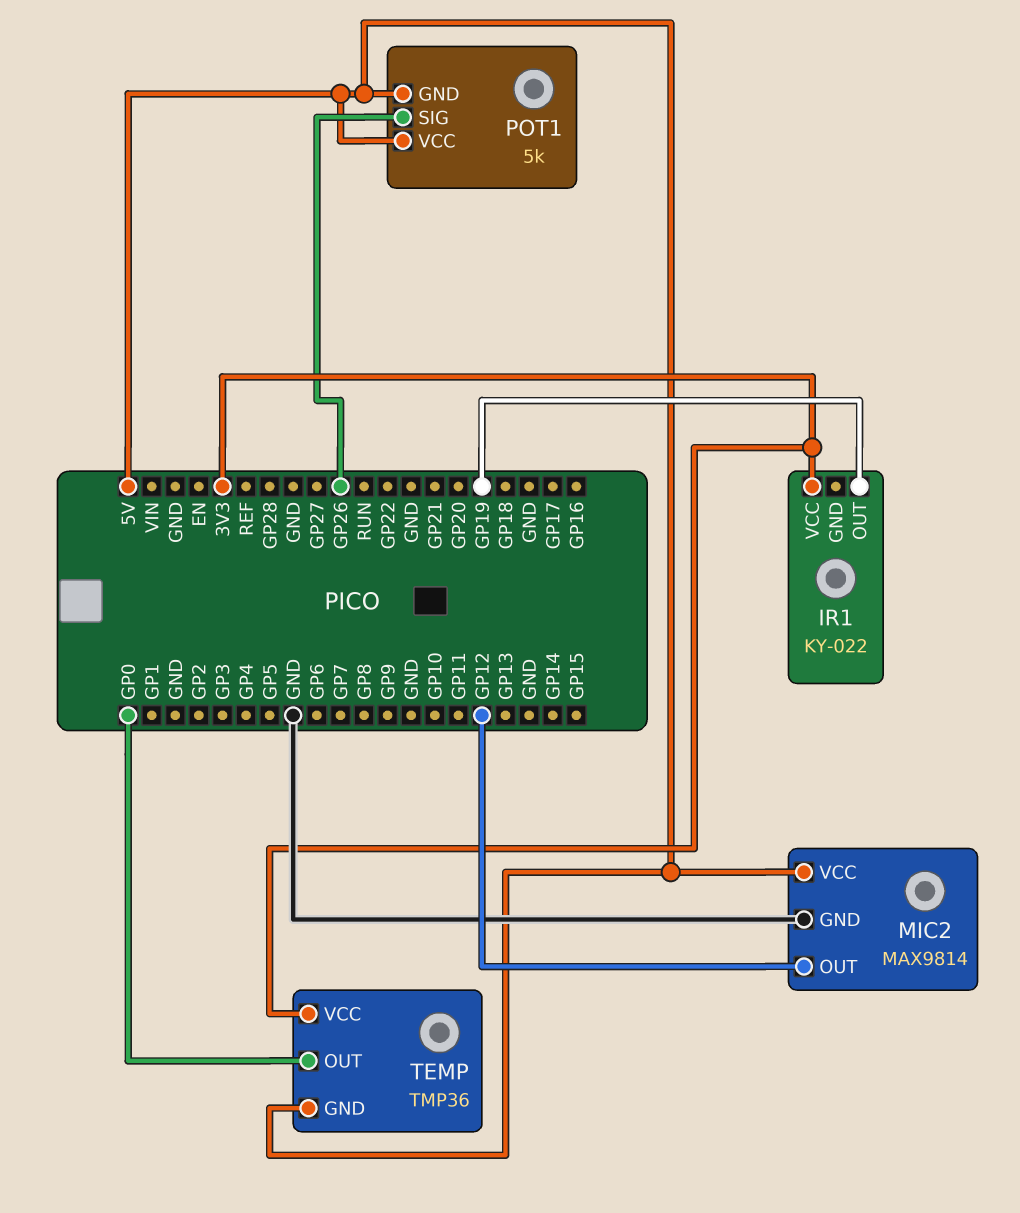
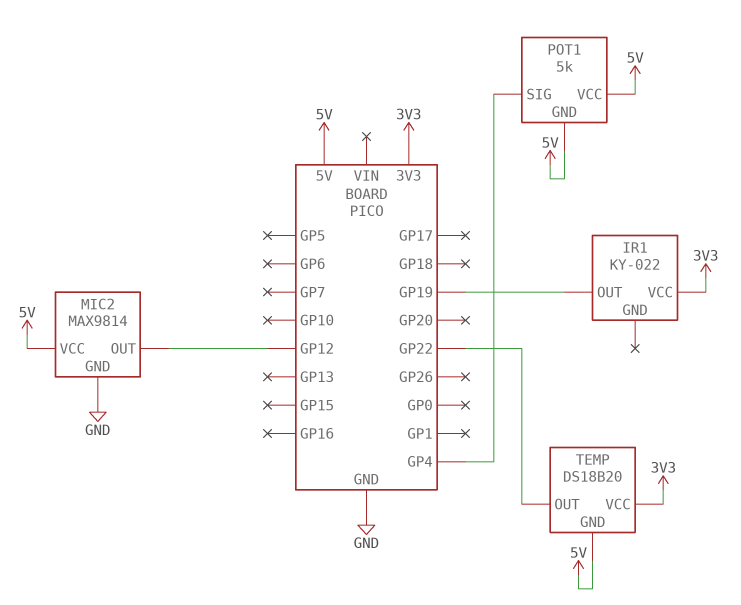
POT1 pin SIG: GP26 -> GP4
TEMP: TMP36 -> DS18B20
TEMP pin OUT: GP0 -> GP22

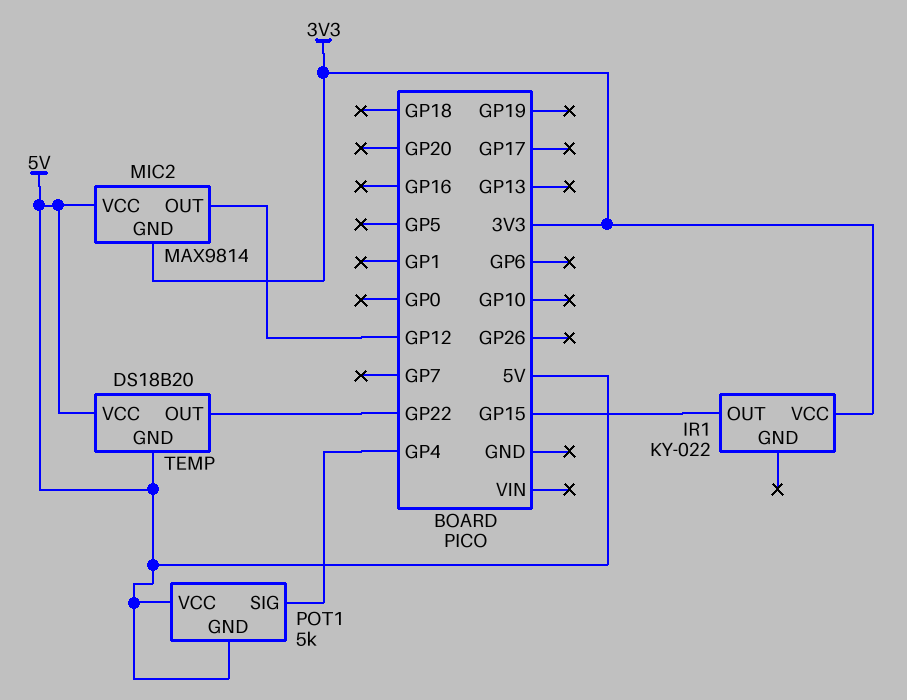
IR1 pin OUT: GP19 -> GP15
MIC2 pin GND: GND -> 3V3
TEMP pin VCC: 3V3 -> 5V

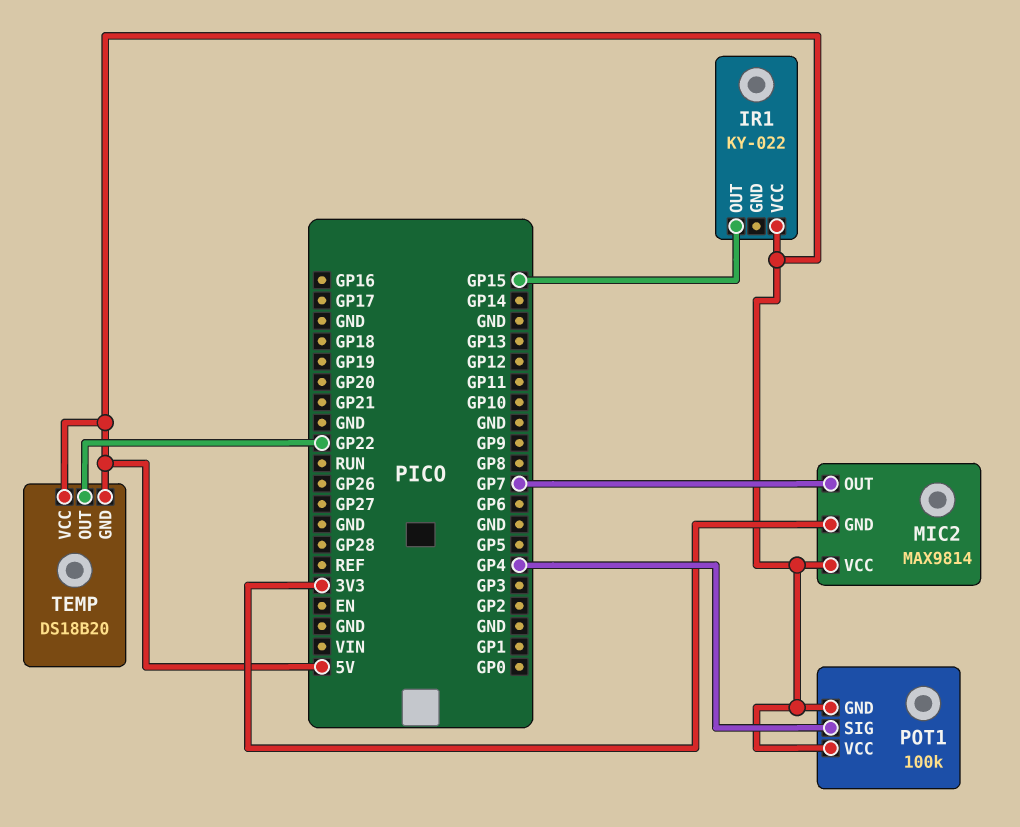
IR1 pin VCC: 3V3 -> 5V
MIC2 pin OUT: GP12 -> GP7
POT1: 5k -> 100k

